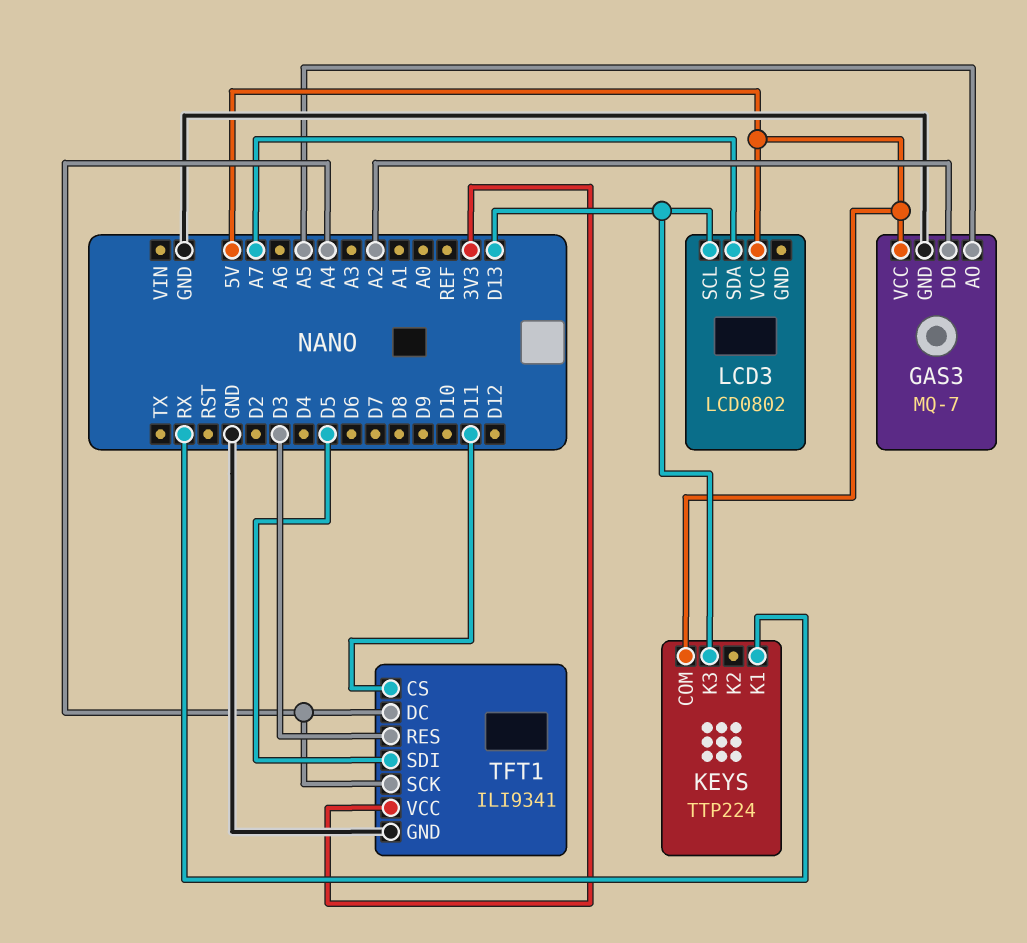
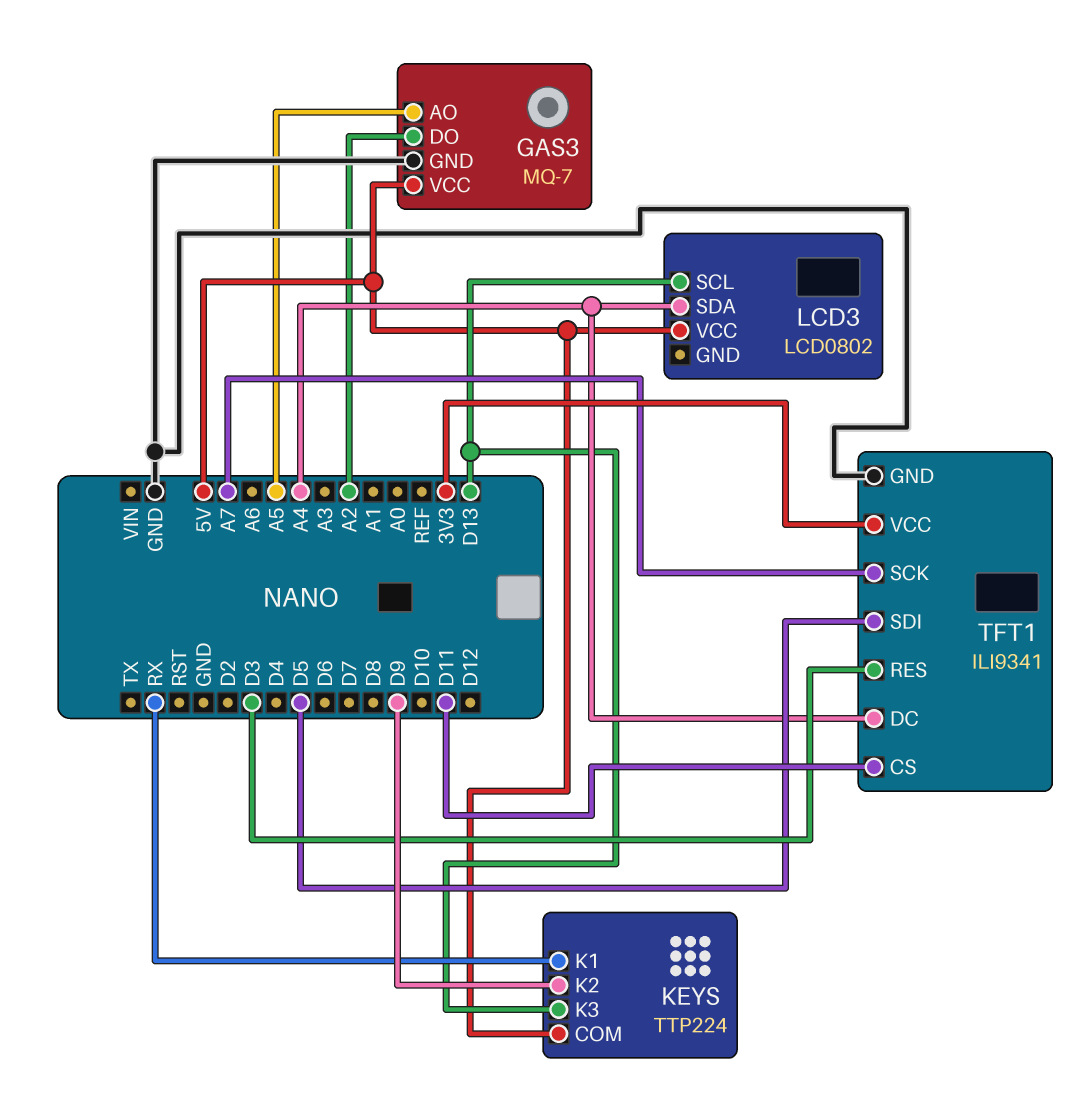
KEYS pin K2: none -> D9
LCD3 pin SDA: A7 -> A4
TFT1 pin SCK: A4 -> A7

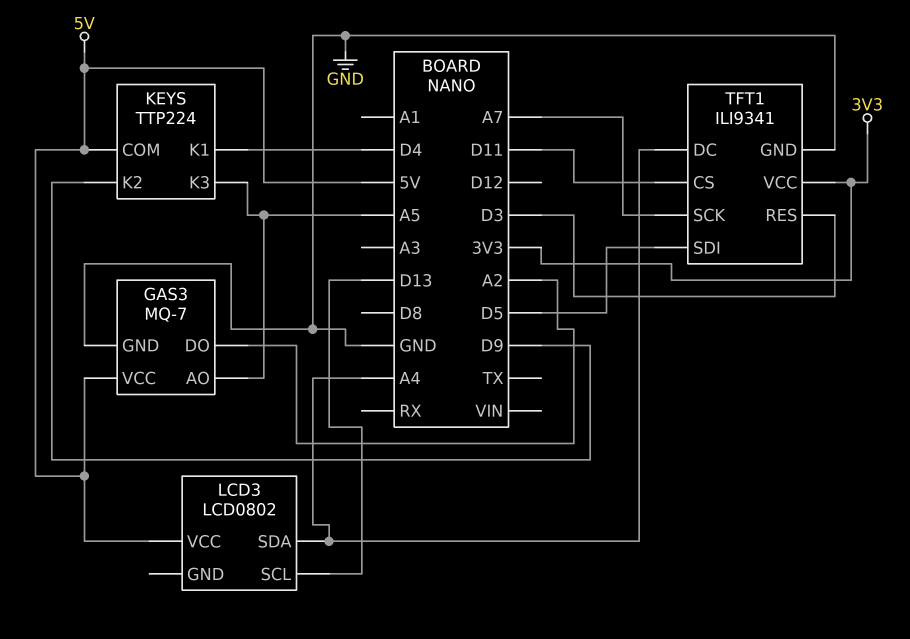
KEYS pin K1: RX -> D4
KEYS pin K3: D13 -> A5

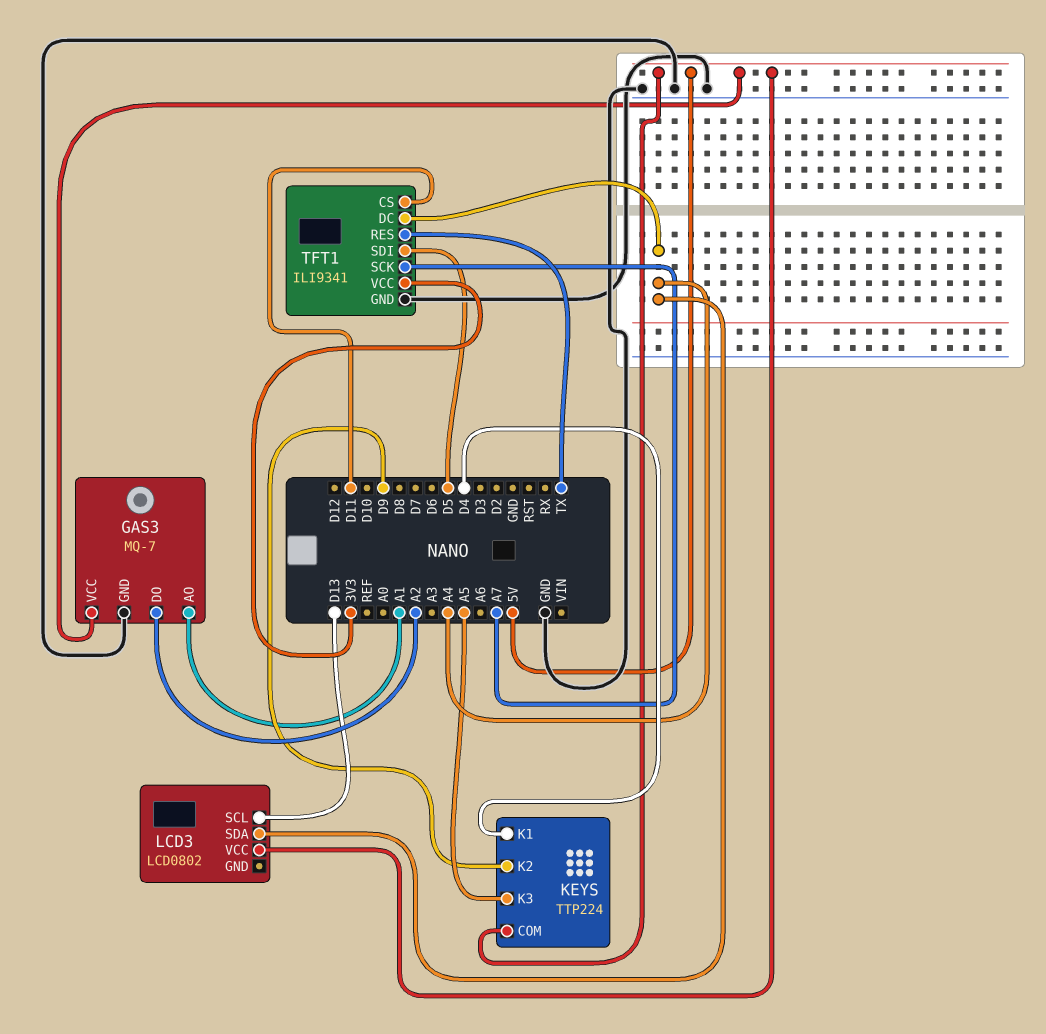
GAS3 pin AO: A5 -> A1
TFT1 pin RES: D3 -> TX

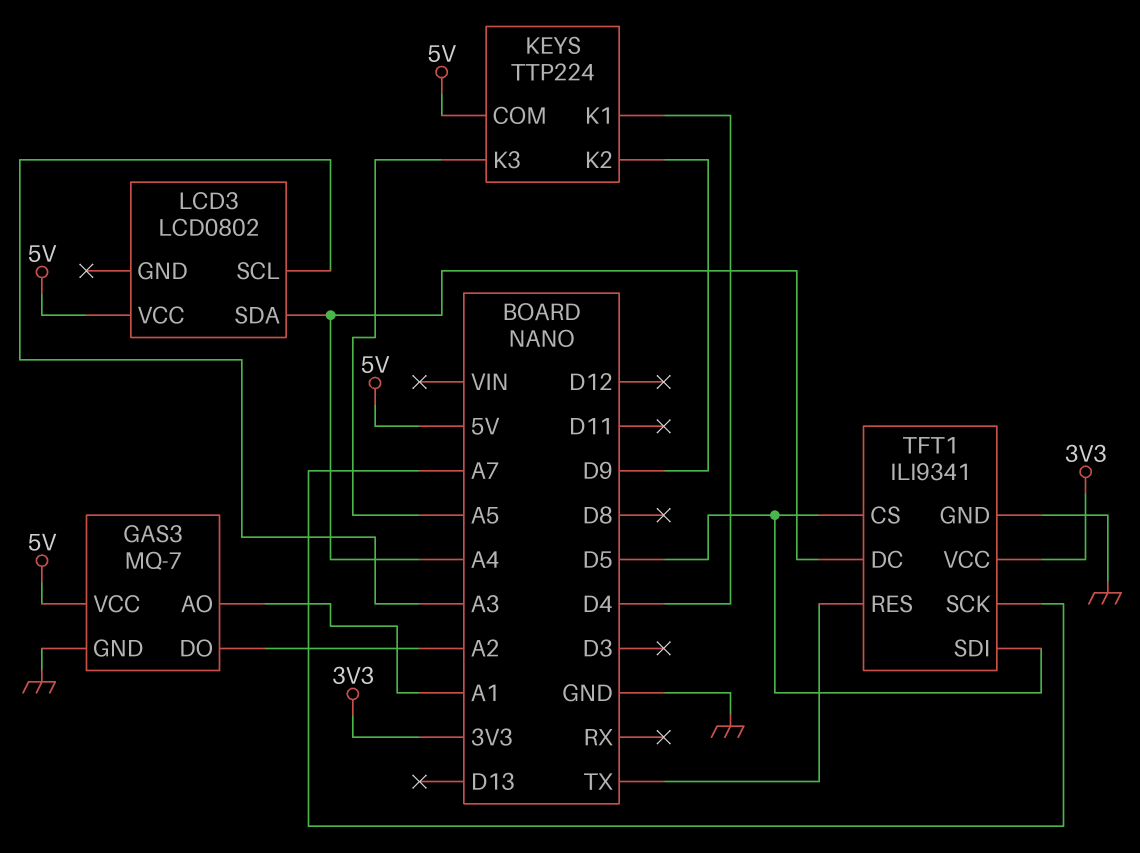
LCD3 pin SCL: D13 -> A3
TFT1 pin CS: D11 -> D5

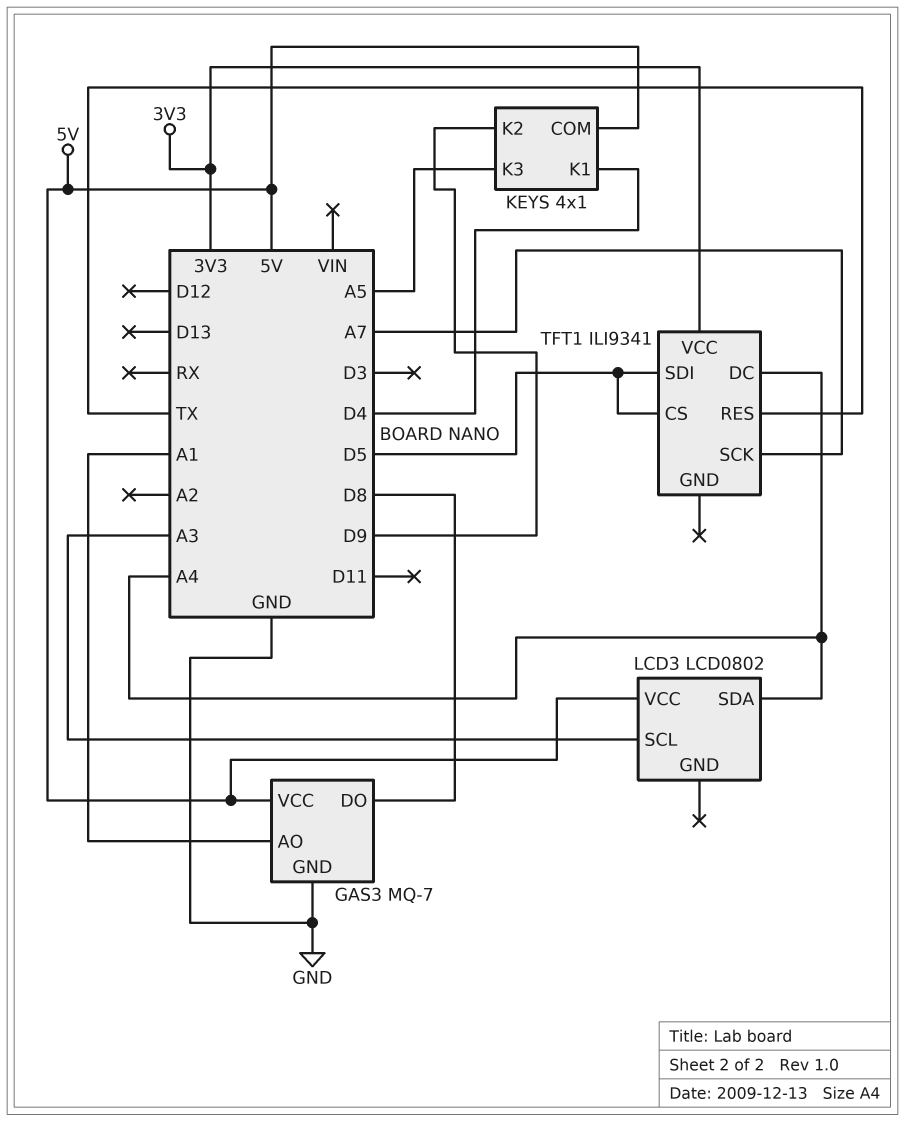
GAS3 pin DO: A2 -> D8
KEYS: TTP224 -> 4x1
TFT1 pin GND: GND -> none

